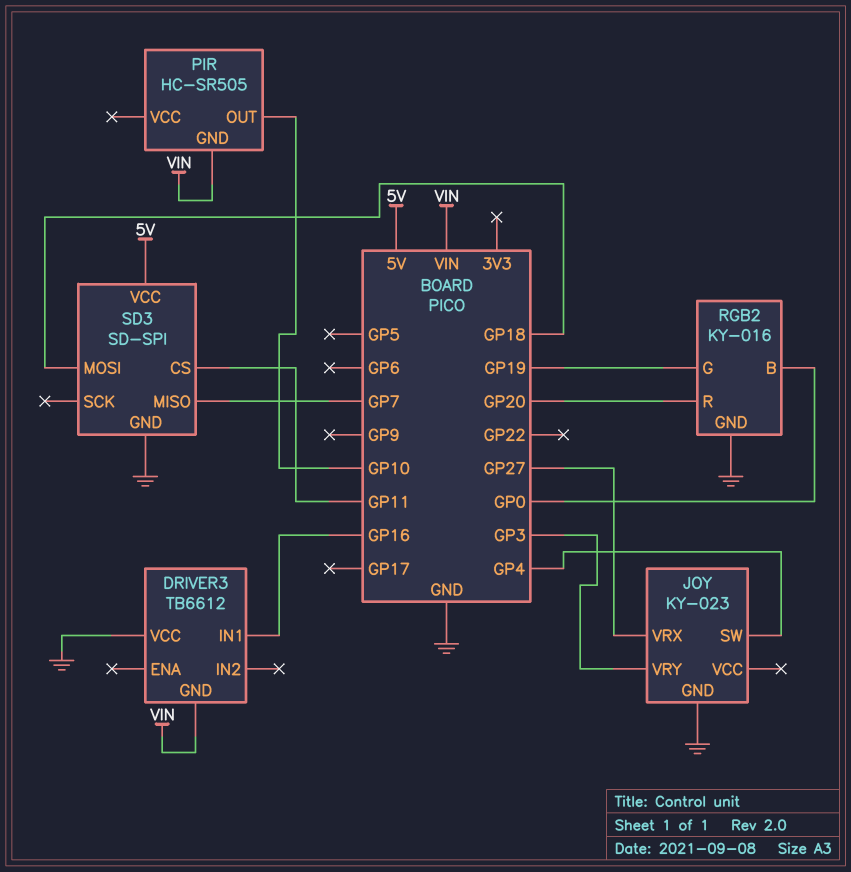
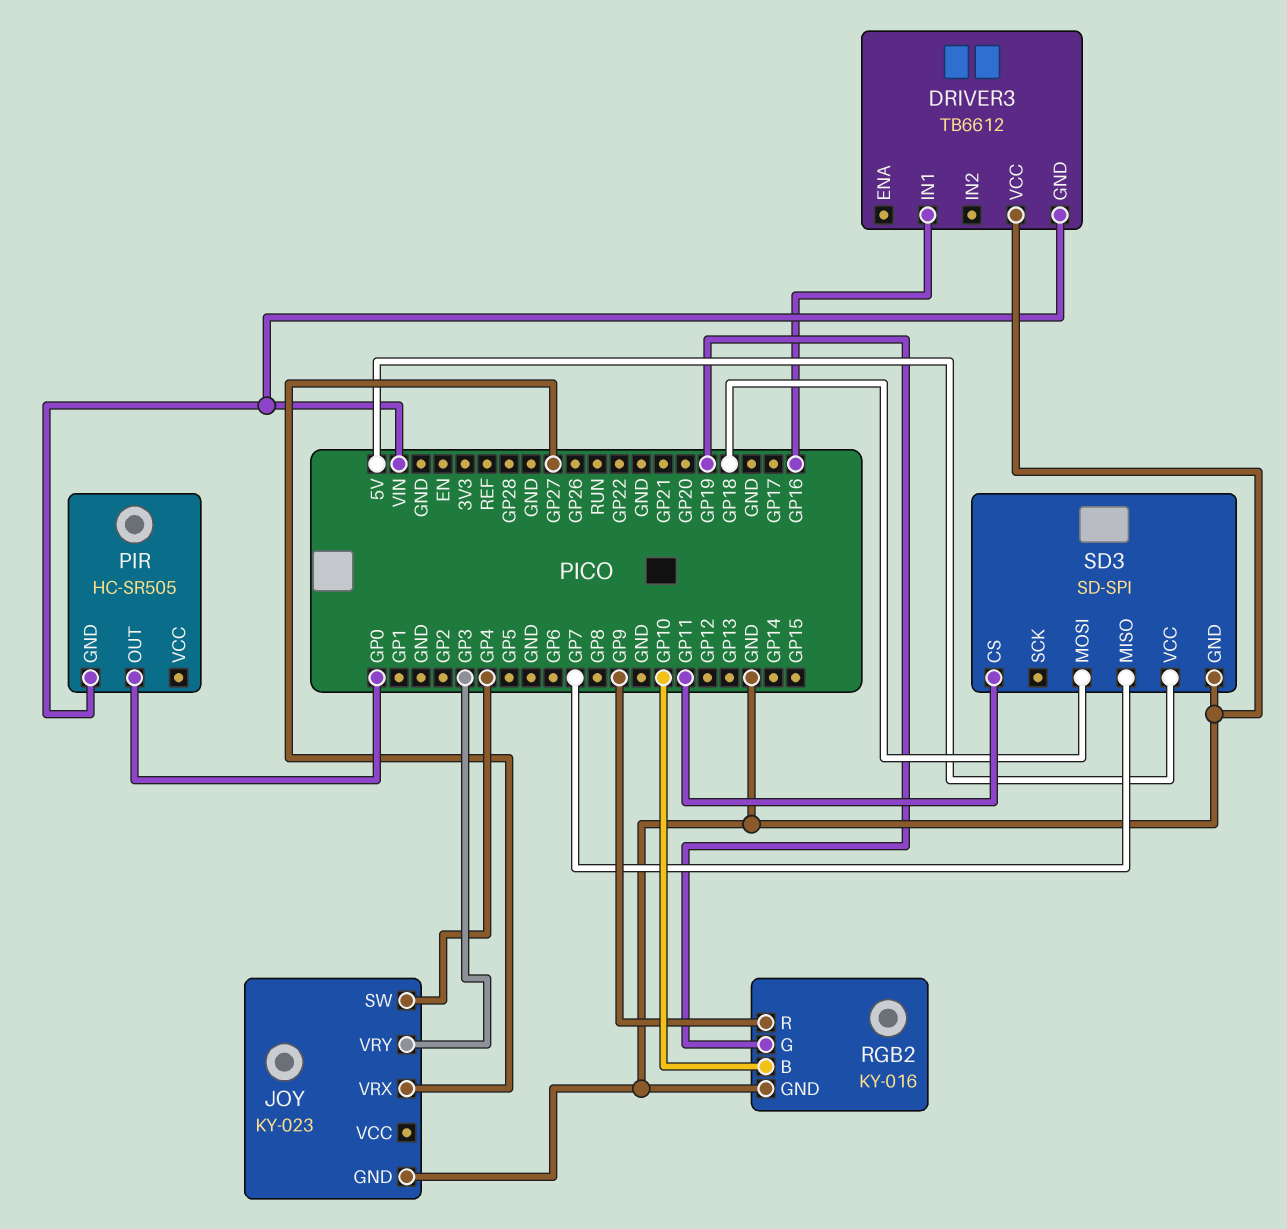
PIR pin OUT: GP10 -> GP0
RGB2 pin B: GP0 -> GP10
RGB2 pin R: GP20 -> GP9

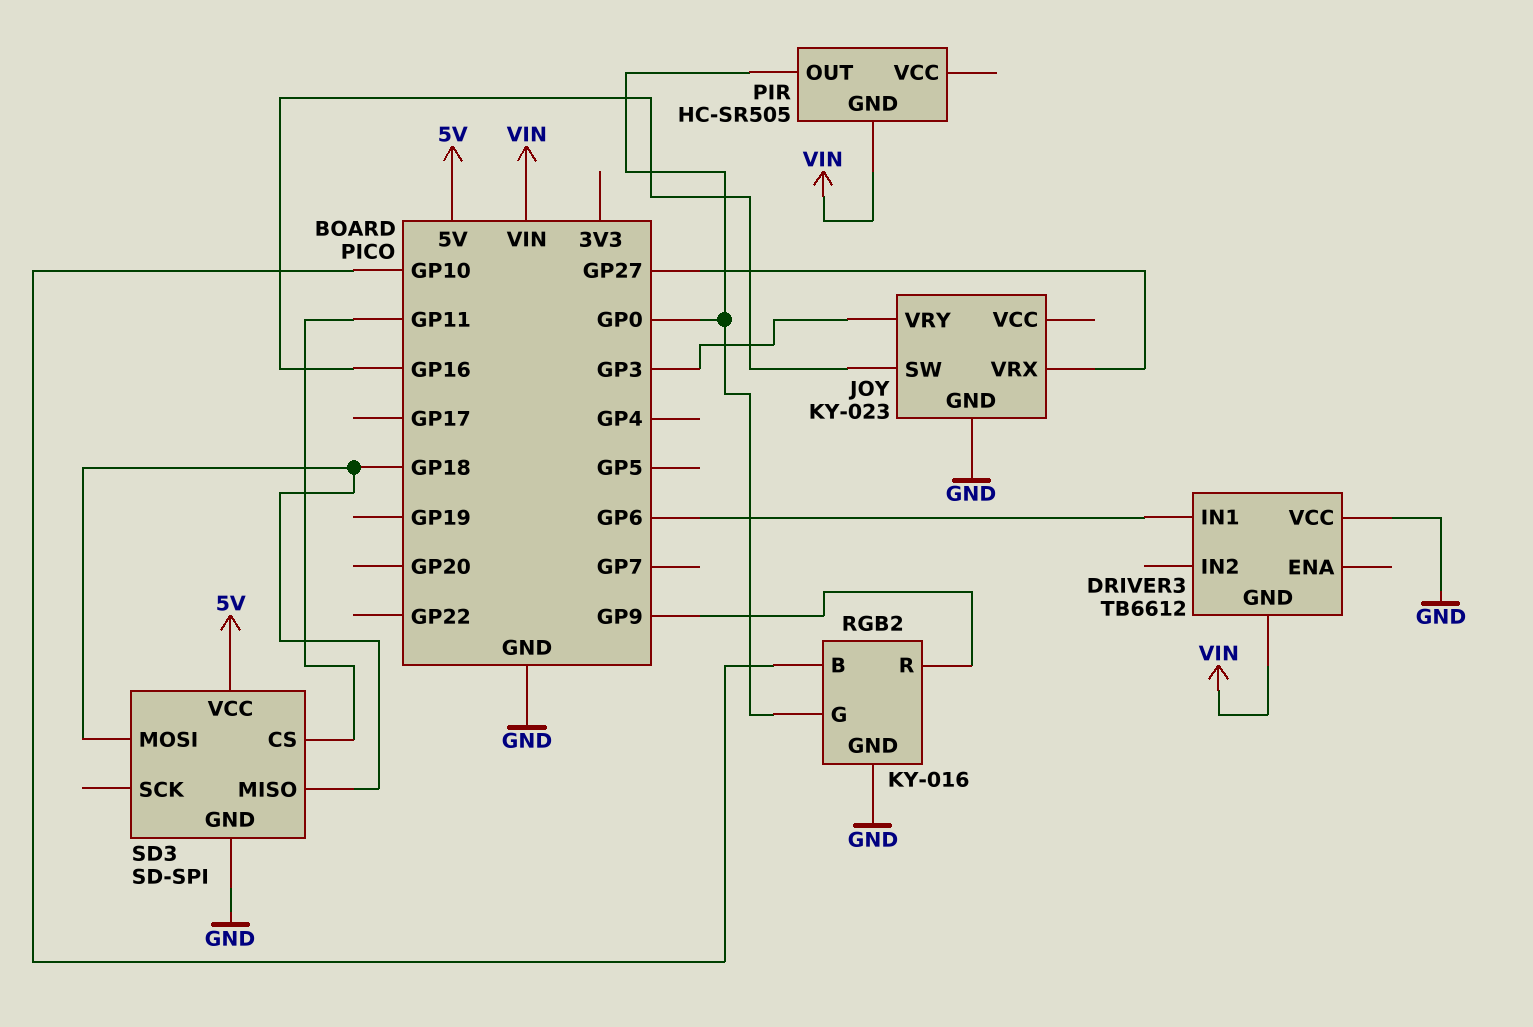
DRIVER3 pin IN1: GP16 -> GP6
JOY pin SW: GP4 -> GP16
RGB2 pin G: GP19 -> GP0
SD3 pin MISO: GP7 -> GP18

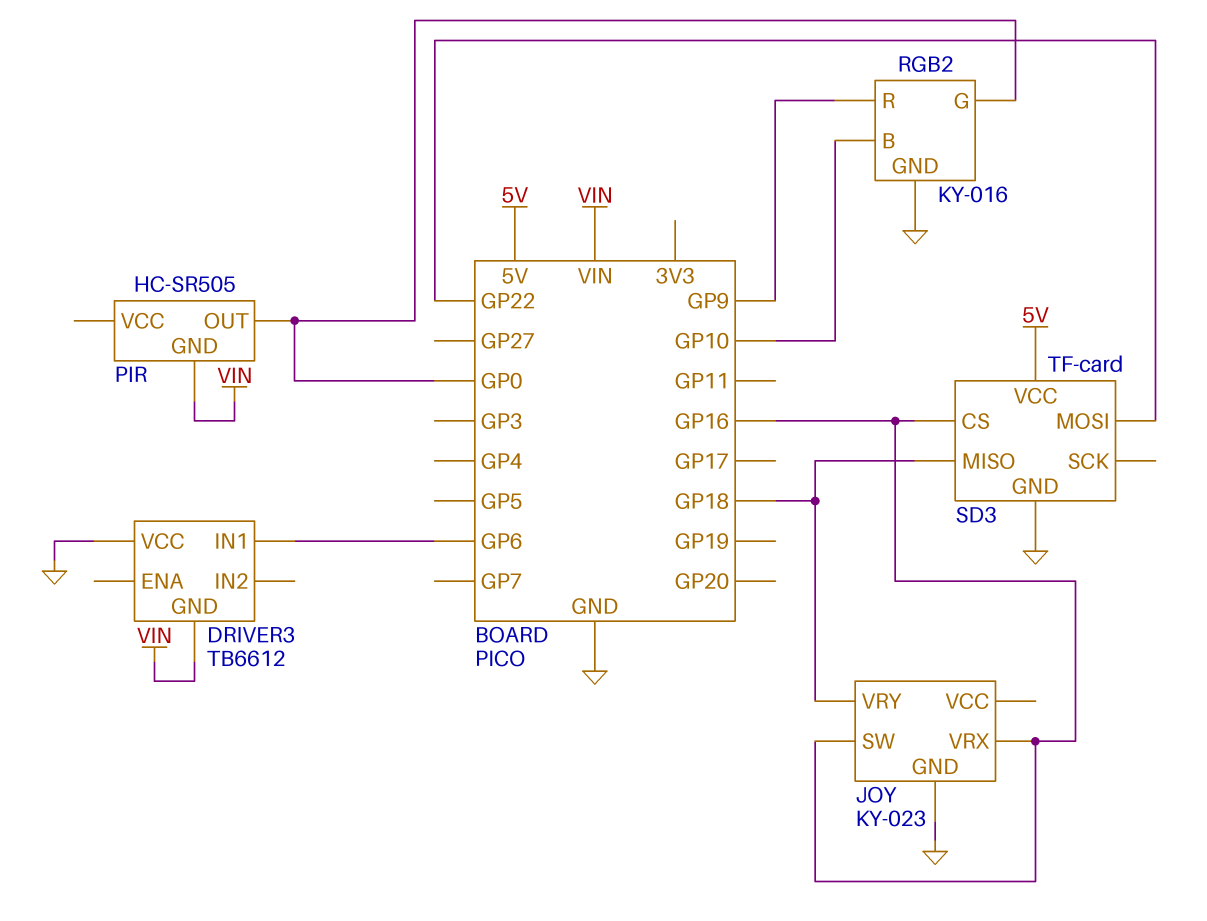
JOY pin VRX: GP27 -> GP16
JOY pin VRY: GP3 -> GP18
SD3: SD-SPI -> TF-card
SD3 pin CS: GP11 -> GP16
SD3 pin MOSI: GP18 -> GP22

